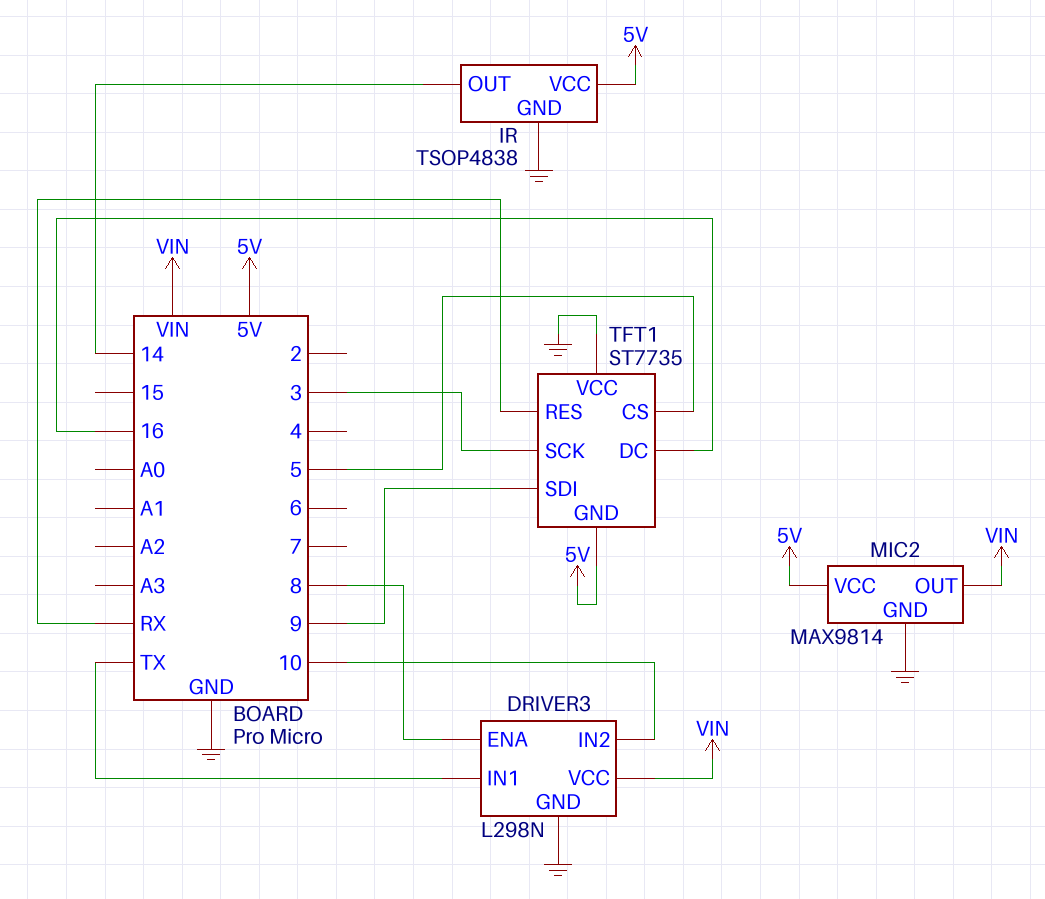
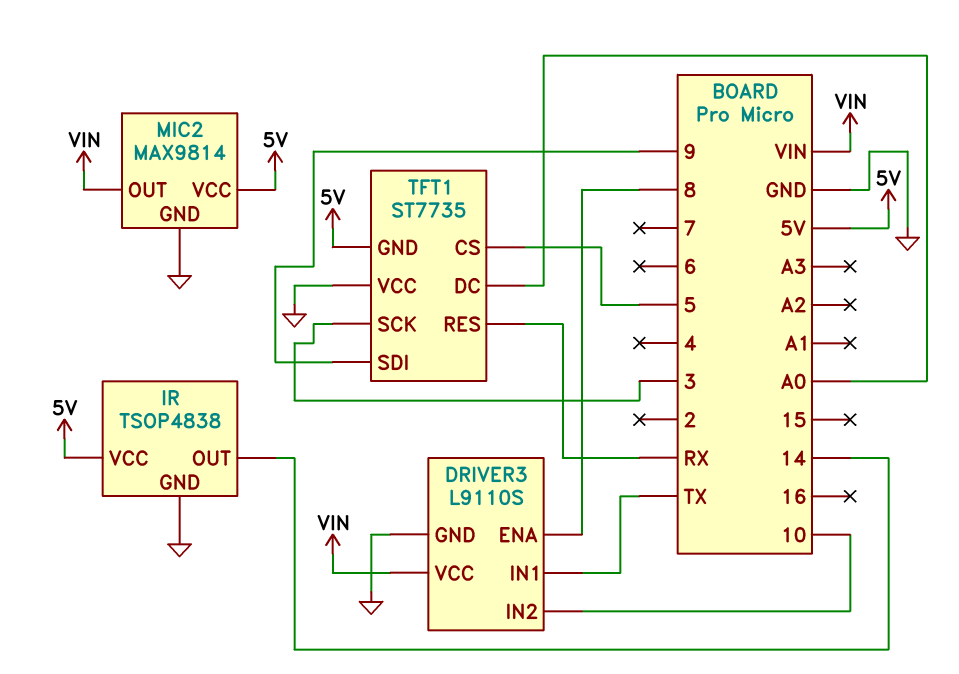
DRIVER3: L298N -> L9110S
TFT1 pin DC: 16 -> A0

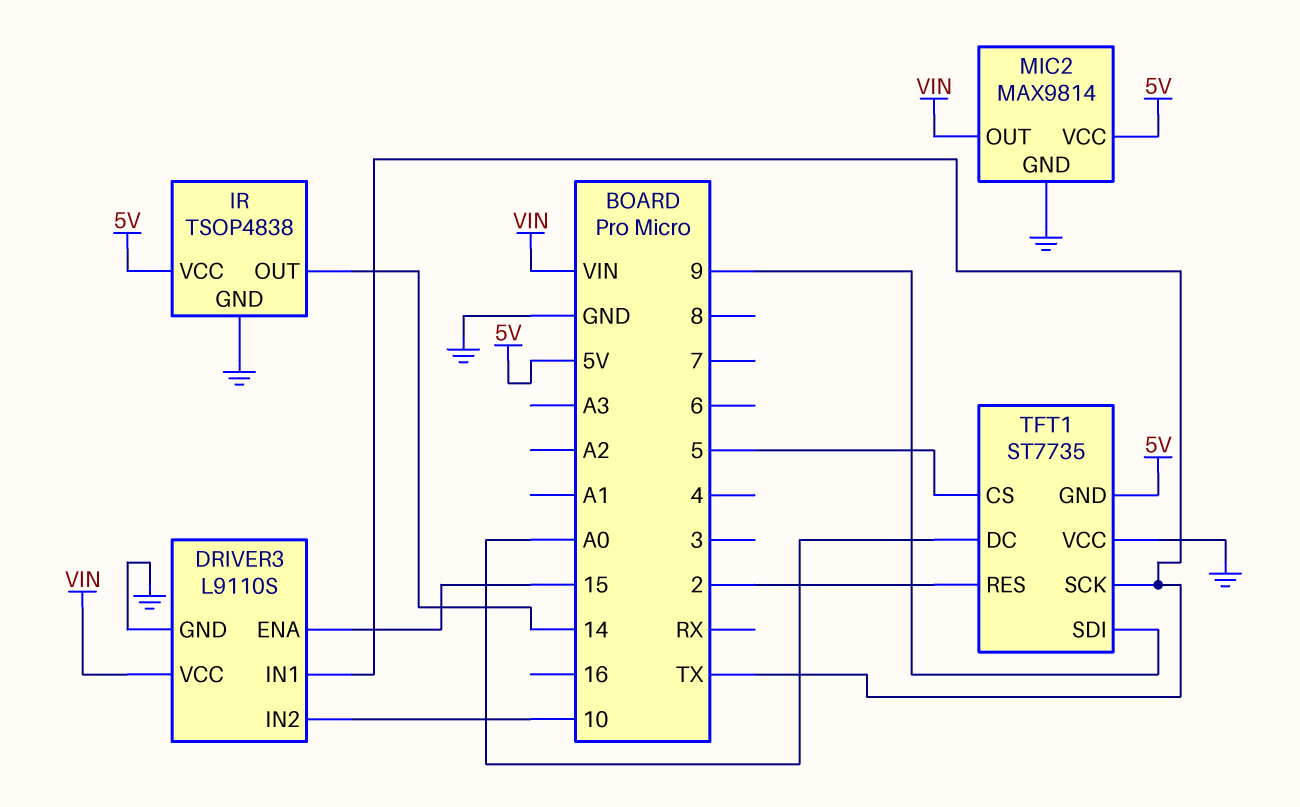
DRIVER3 pin ENA: 8 -> 15
TFT1 pin RES: RX -> 2
TFT1 pin SCK: 3 -> TX

